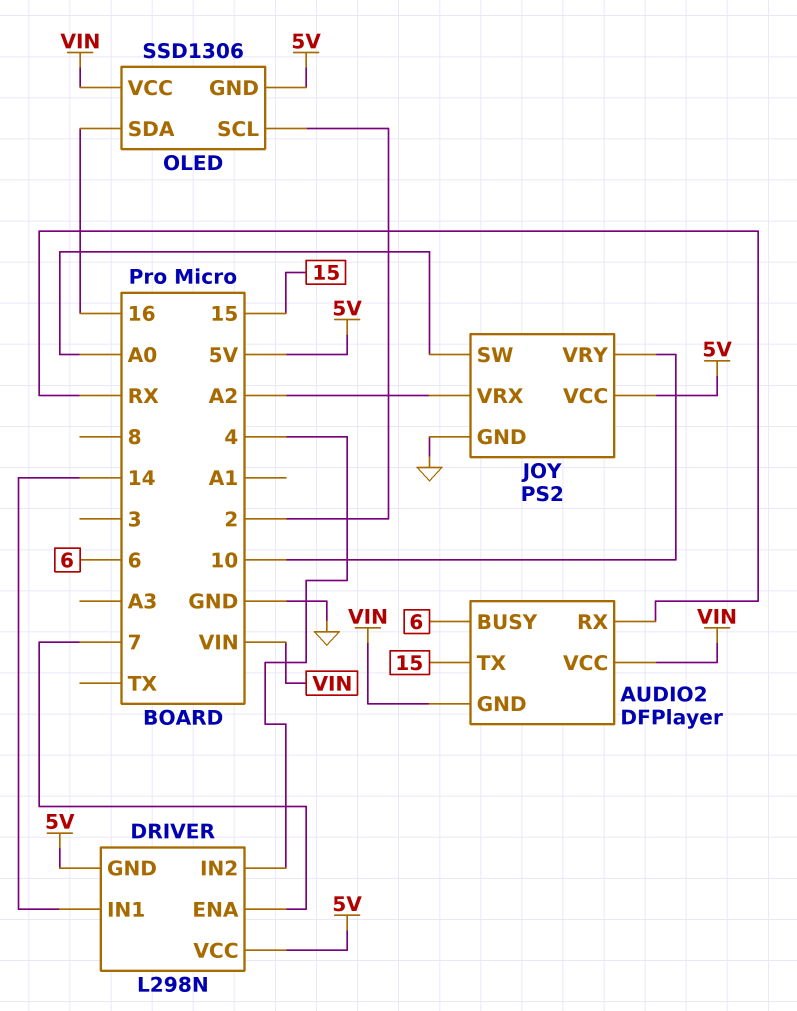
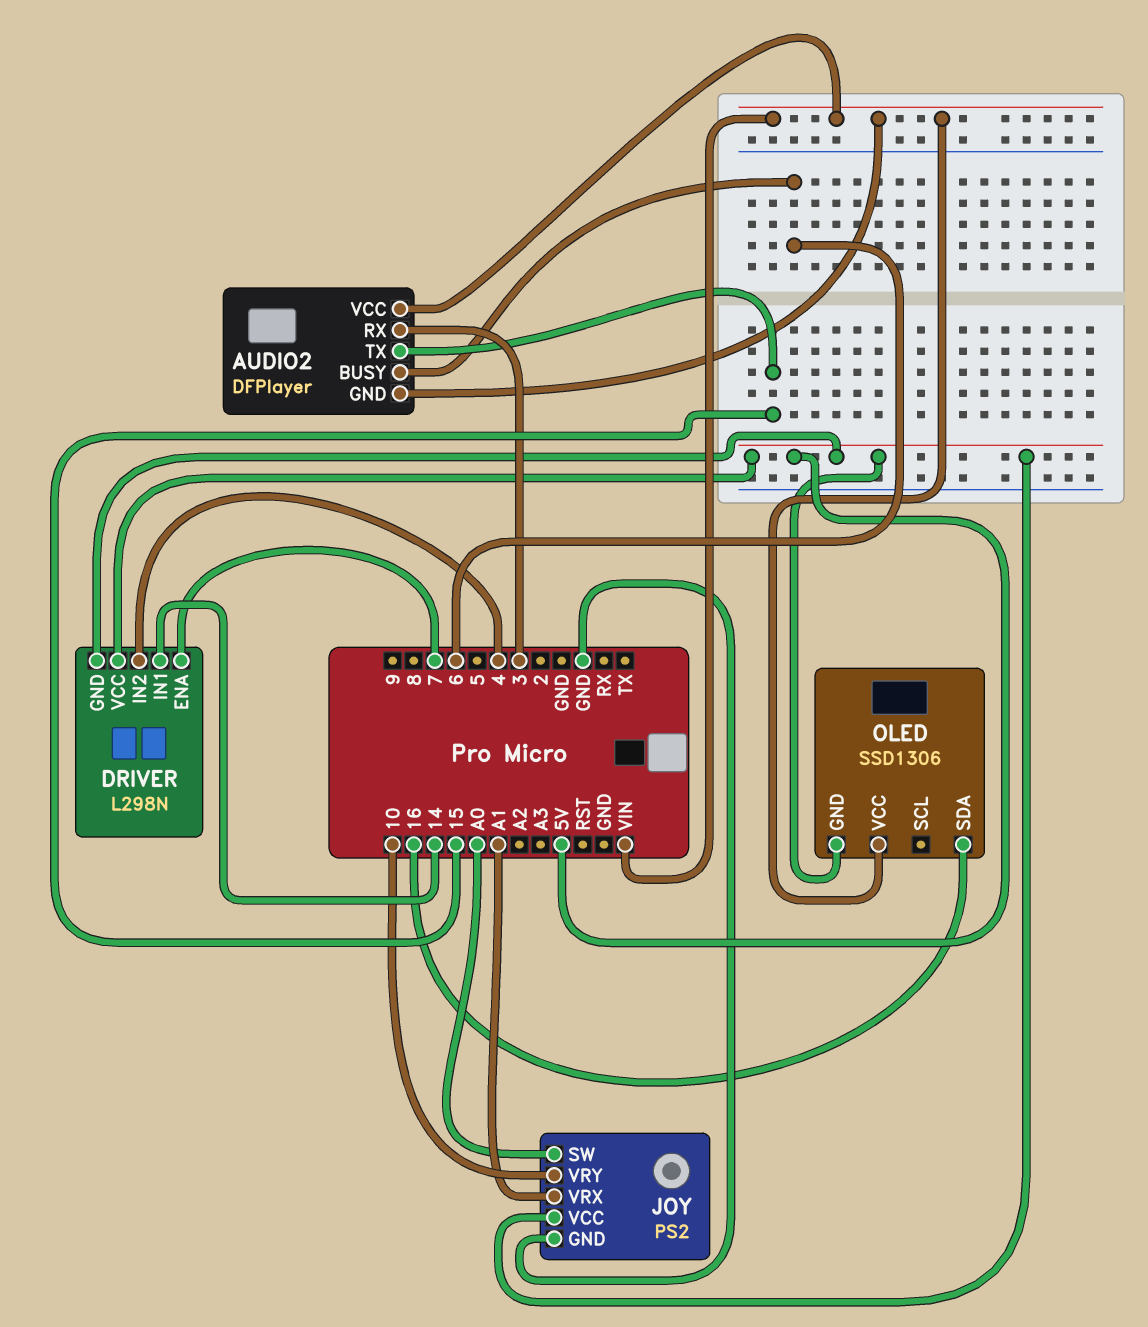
AUDIO2 pin RX: RX -> 3
JOY pin VRX: A2 -> A1
OLED pin SCL: 2 -> none

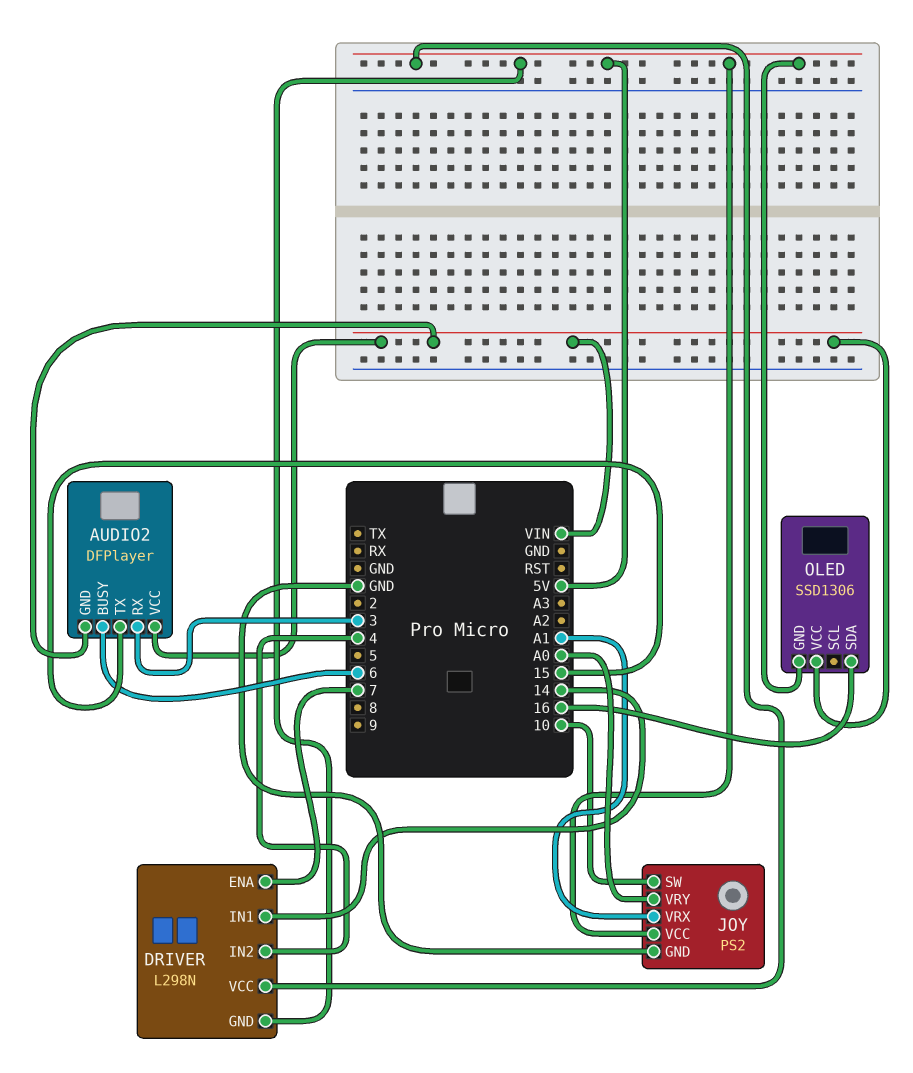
JOY pin SW: A0 -> 10
JOY pin VRY: 10 -> A0

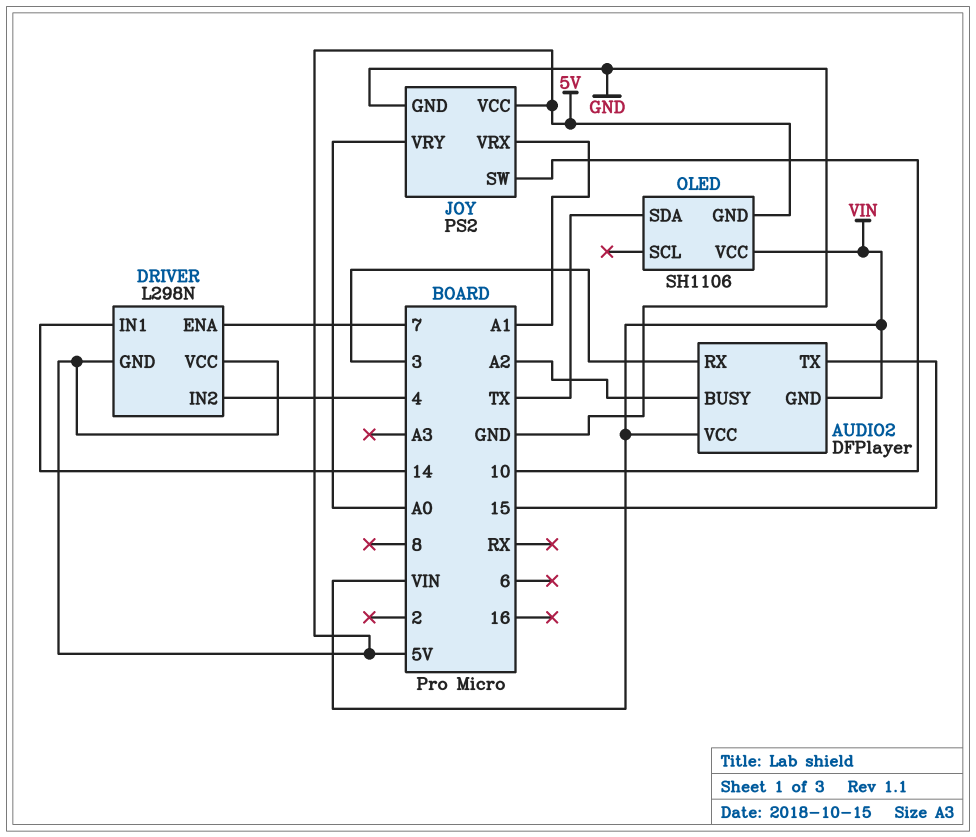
AUDIO2 pin BUSY: 6 -> A2
OLED: SSD1306 -> SH1106
OLED pin SDA: 16 -> TX

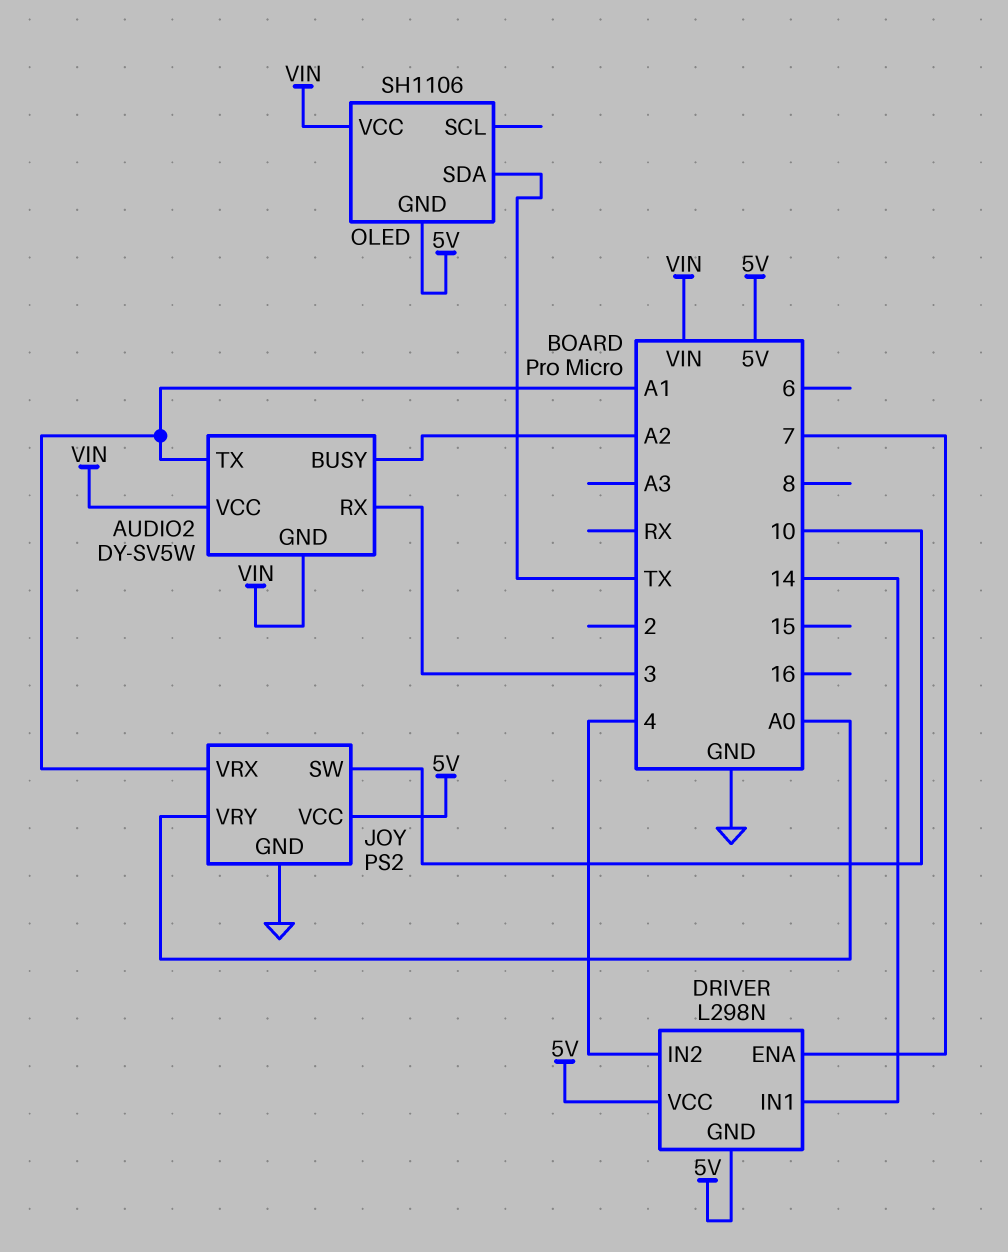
AUDIO2: DFPlayer -> DY-SV5W
AUDIO2 pin TX: 15 -> A1

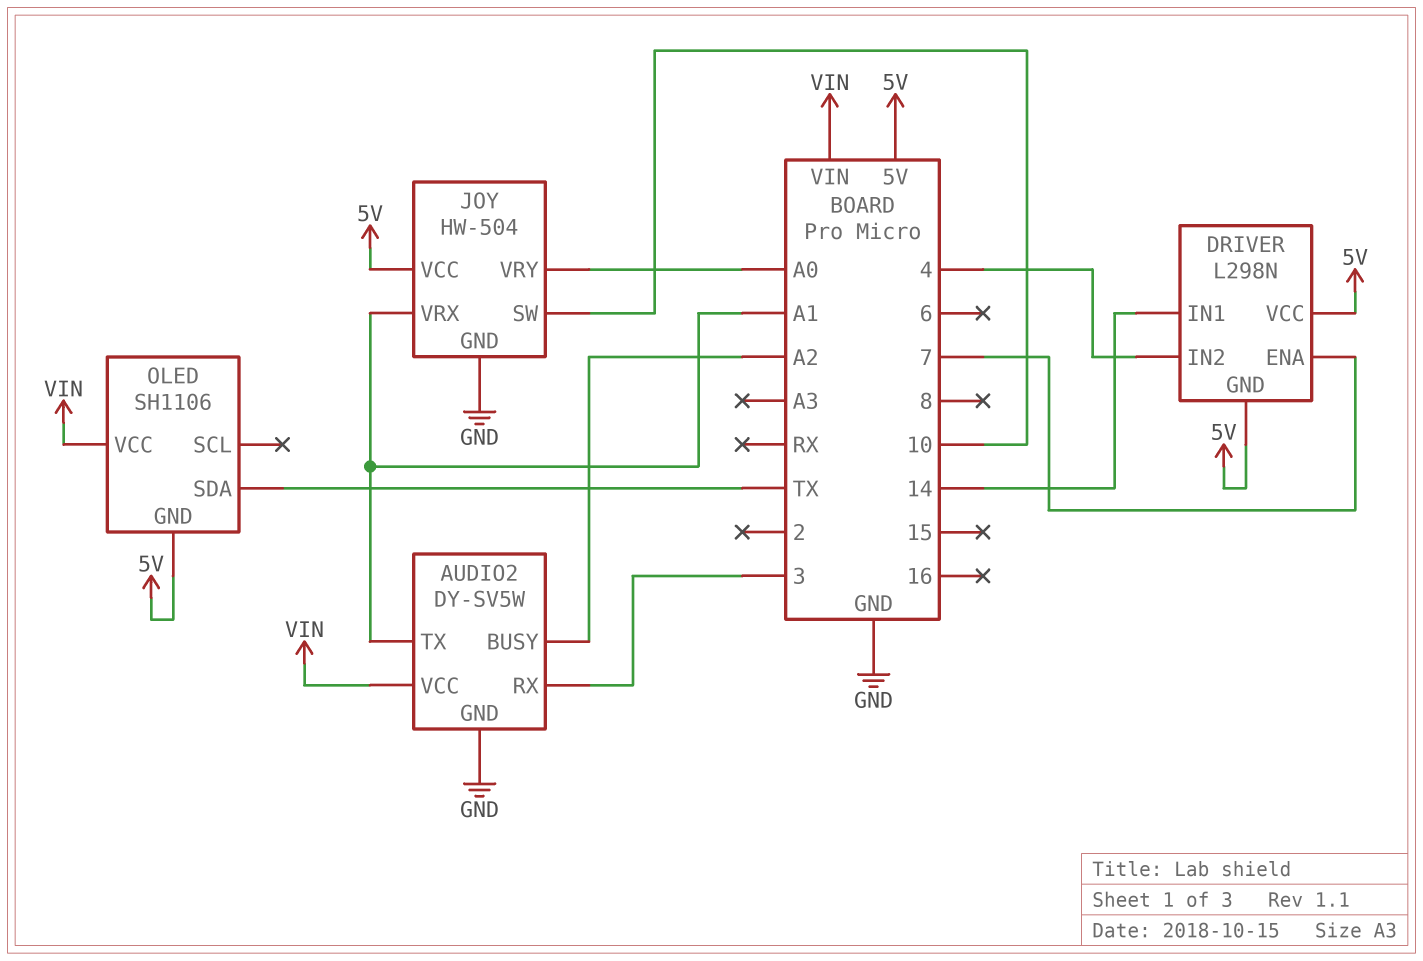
AUDIO2 pin GND: VIN -> GND
JOY: PS2 -> HW-504

